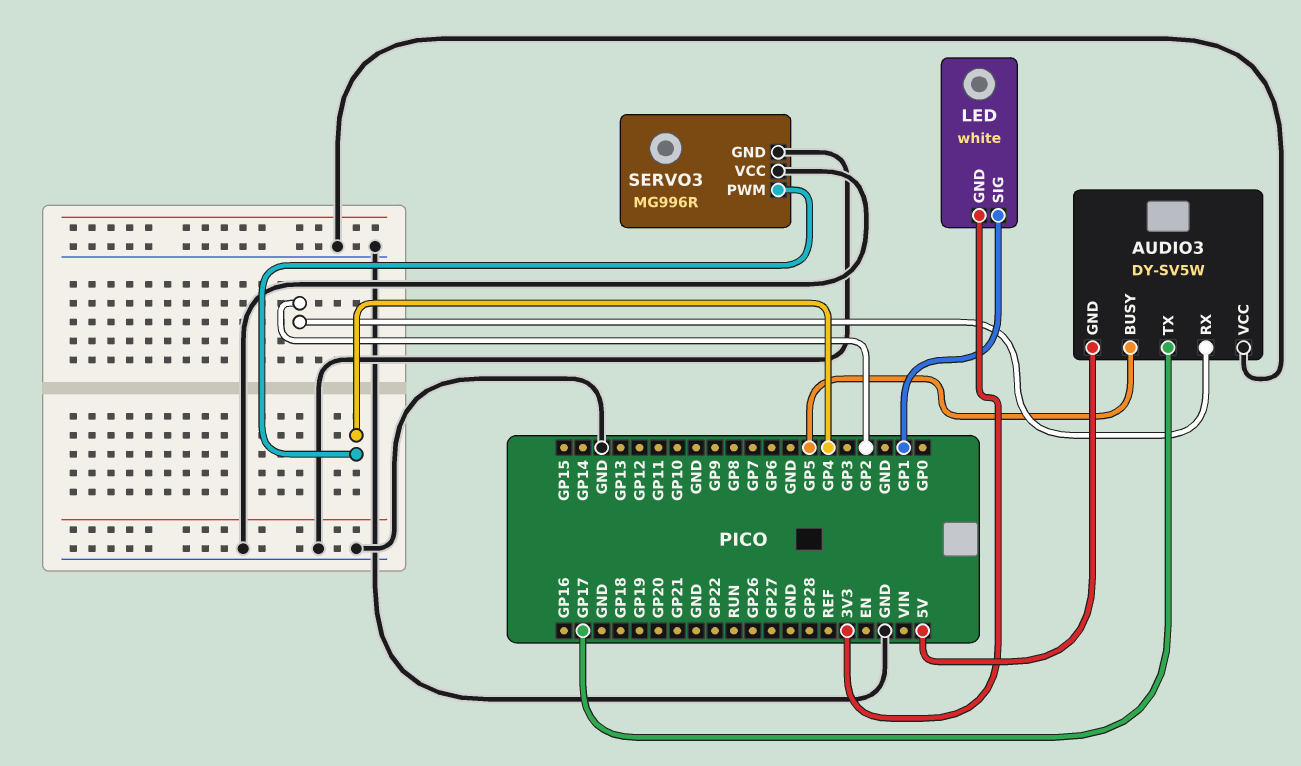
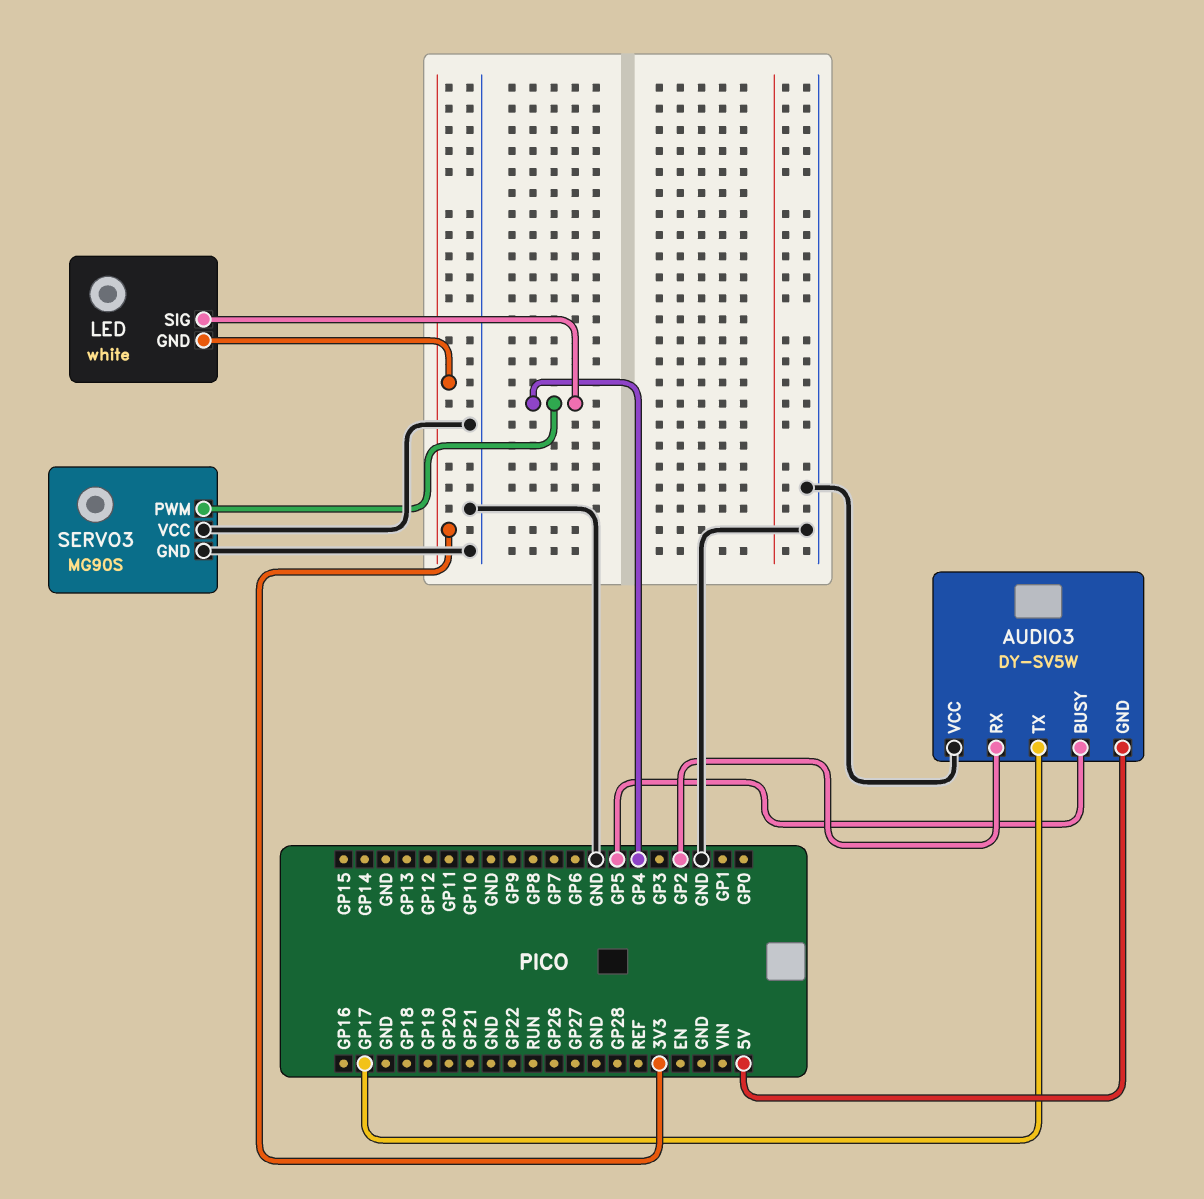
LED pin SIG: GP1 -> GP4
SERVO3: MG996R -> MG90S

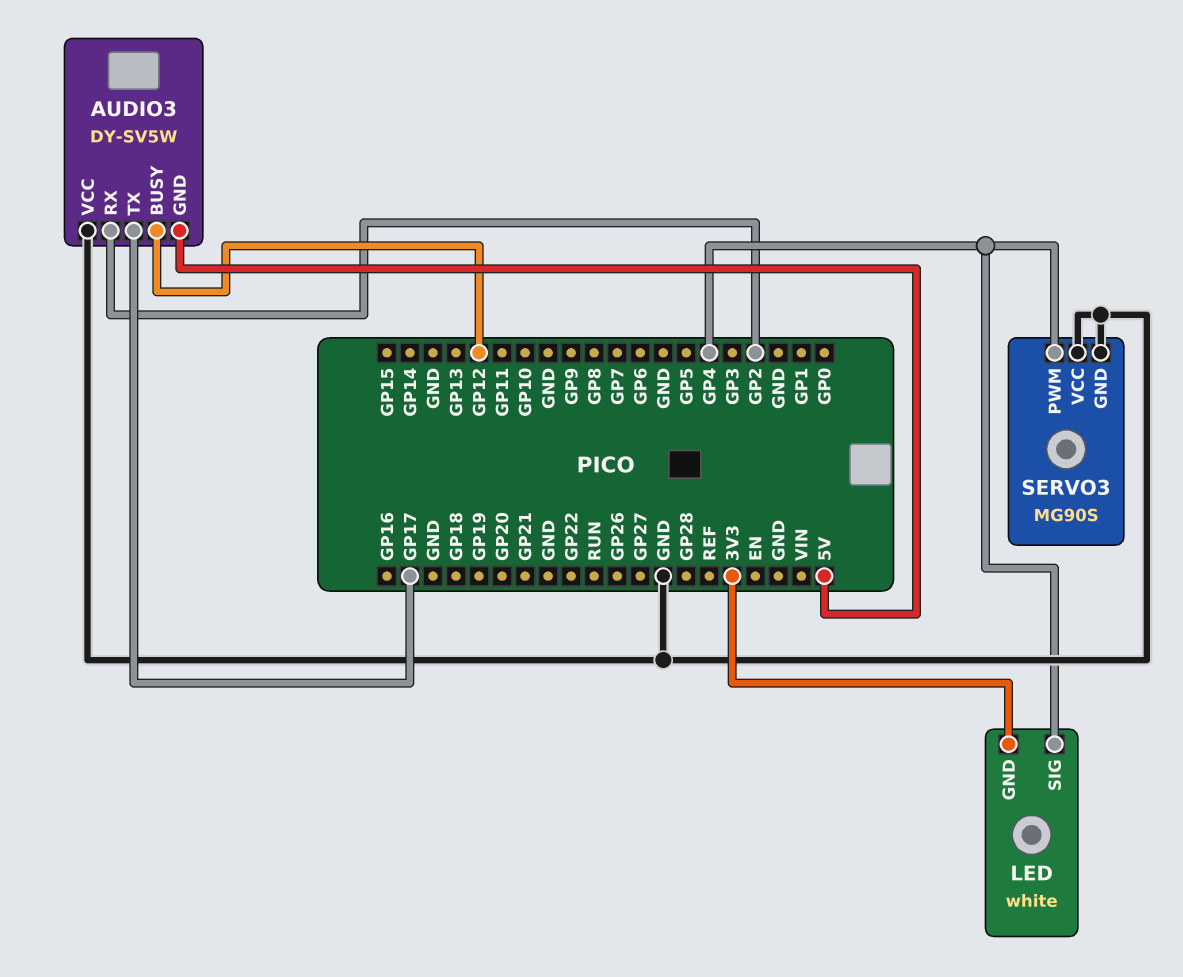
AUDIO3 pin BUSY: GP5 -> GP12

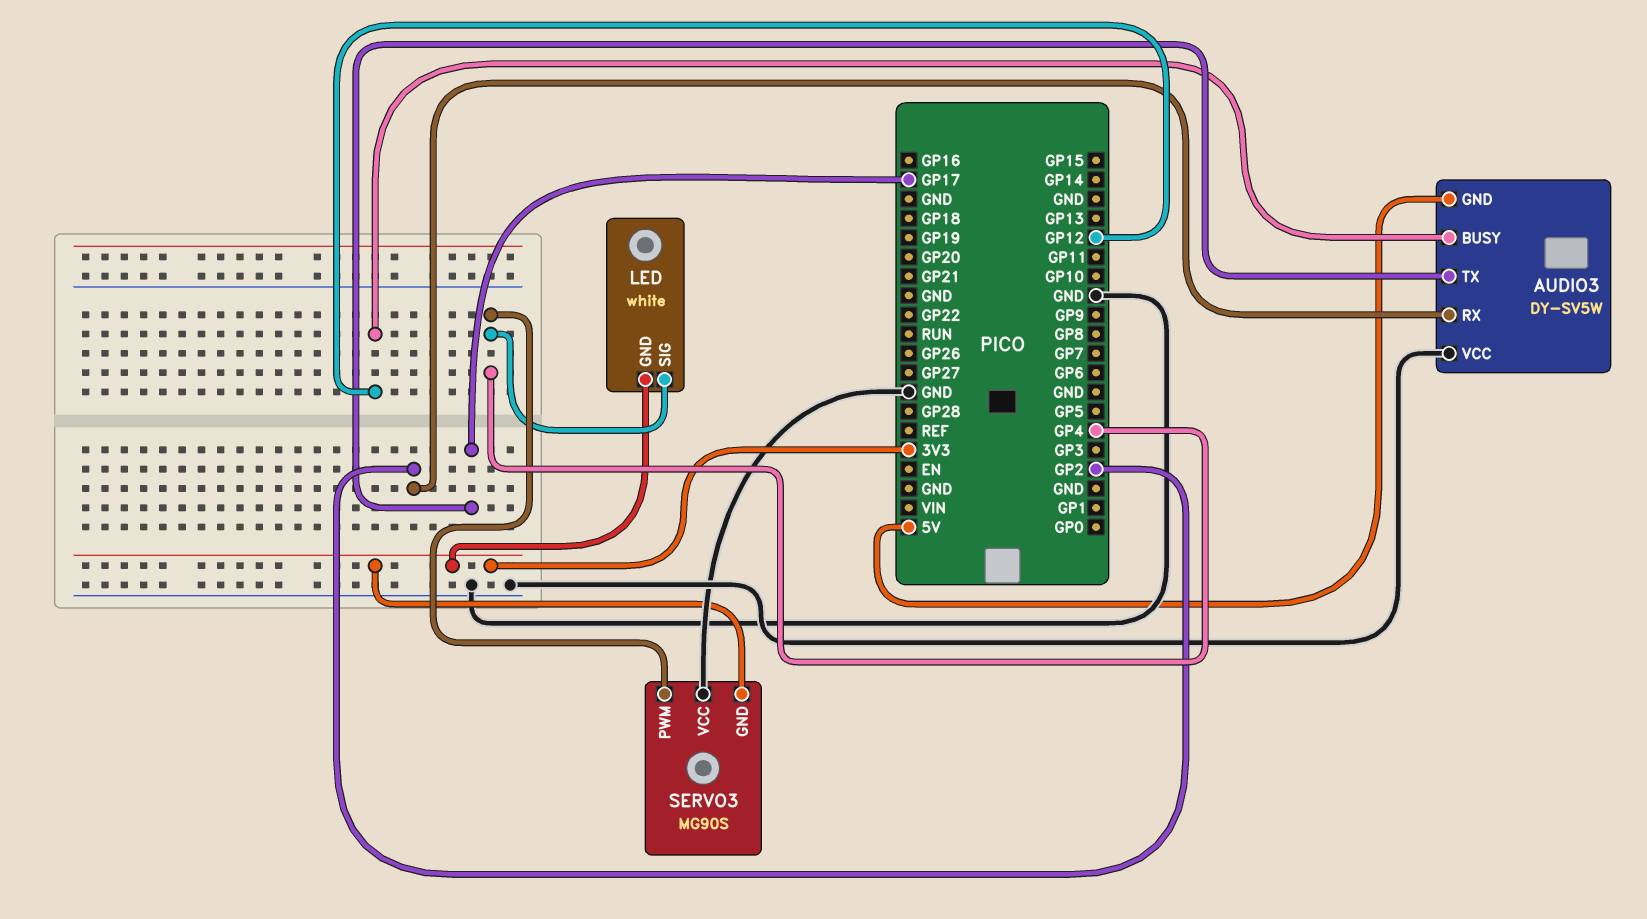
SERVO3 pin GND: GND -> 3V3

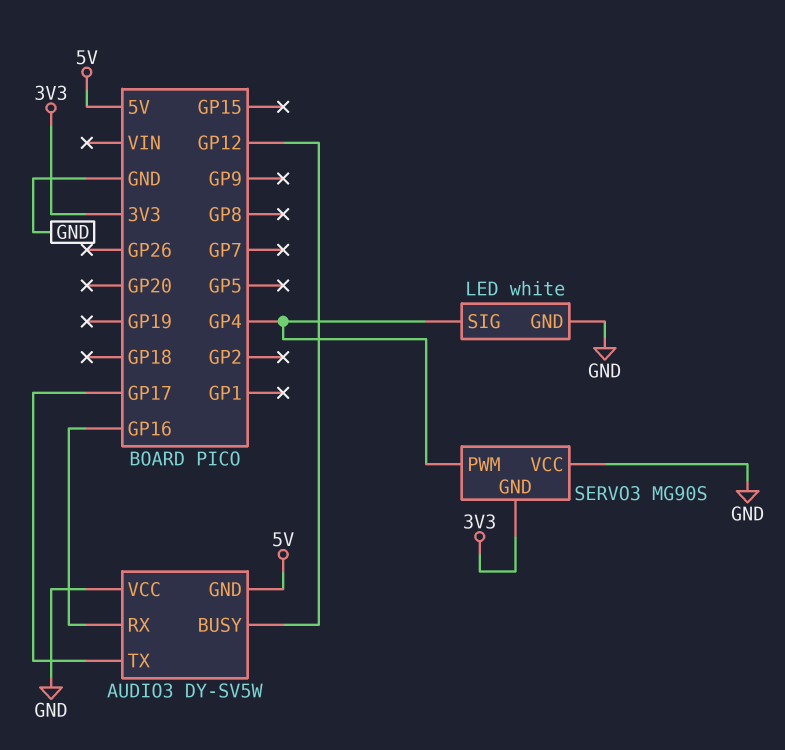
AUDIO3 pin RX: GP2 -> GP16
LED pin GND: 3V3 -> GND

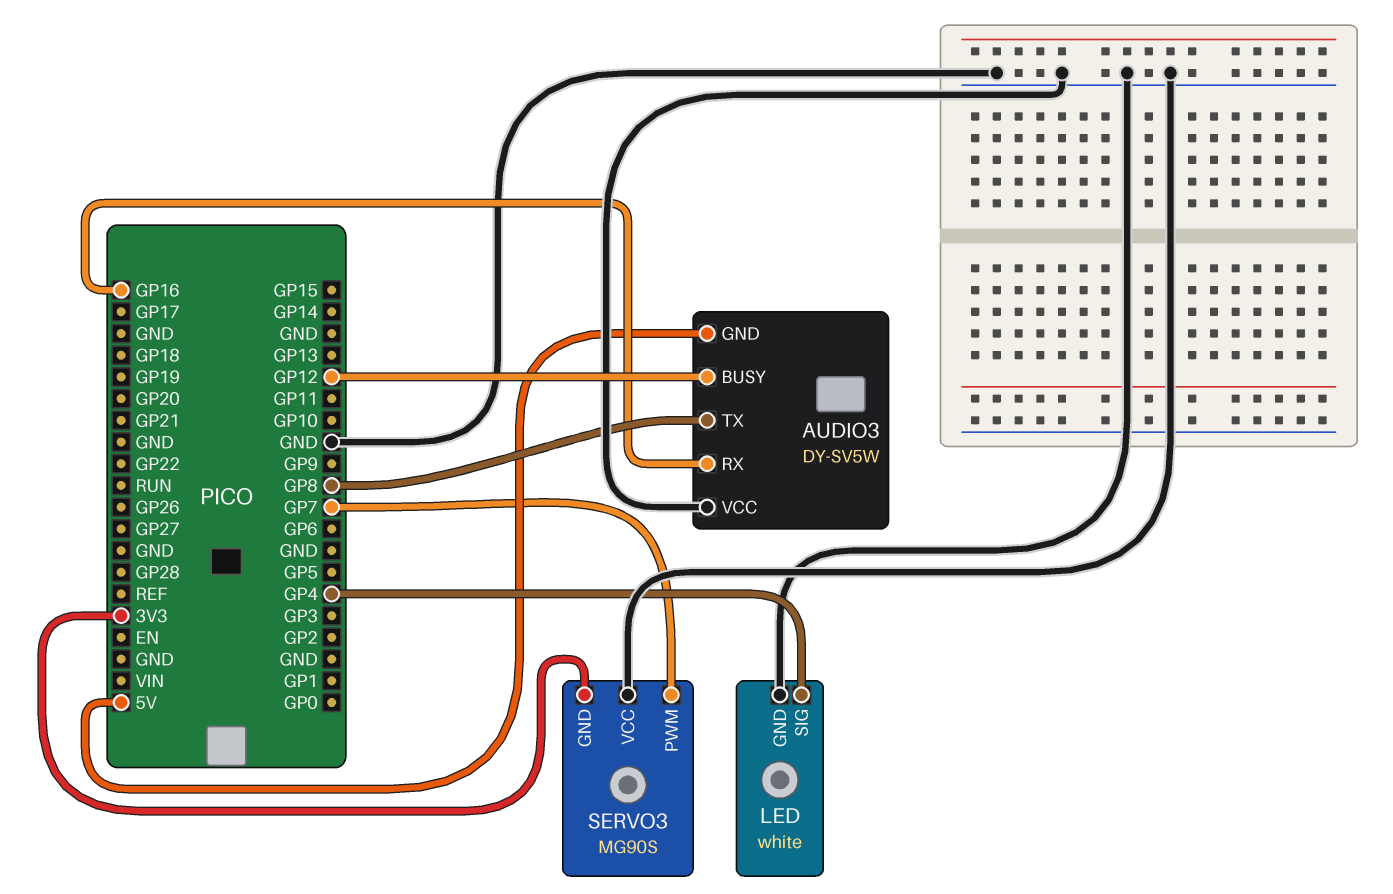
AUDIO3 pin TX: GP17 -> GP8
SERVO3 pin PWM: GP4 -> GP7

